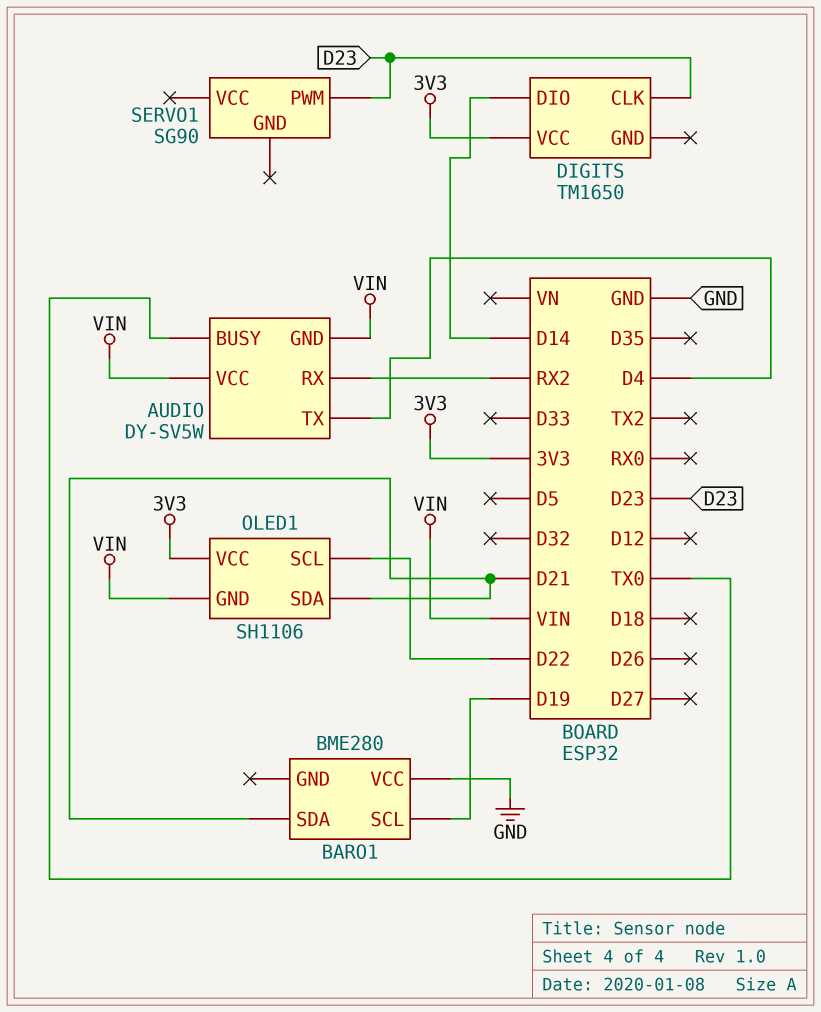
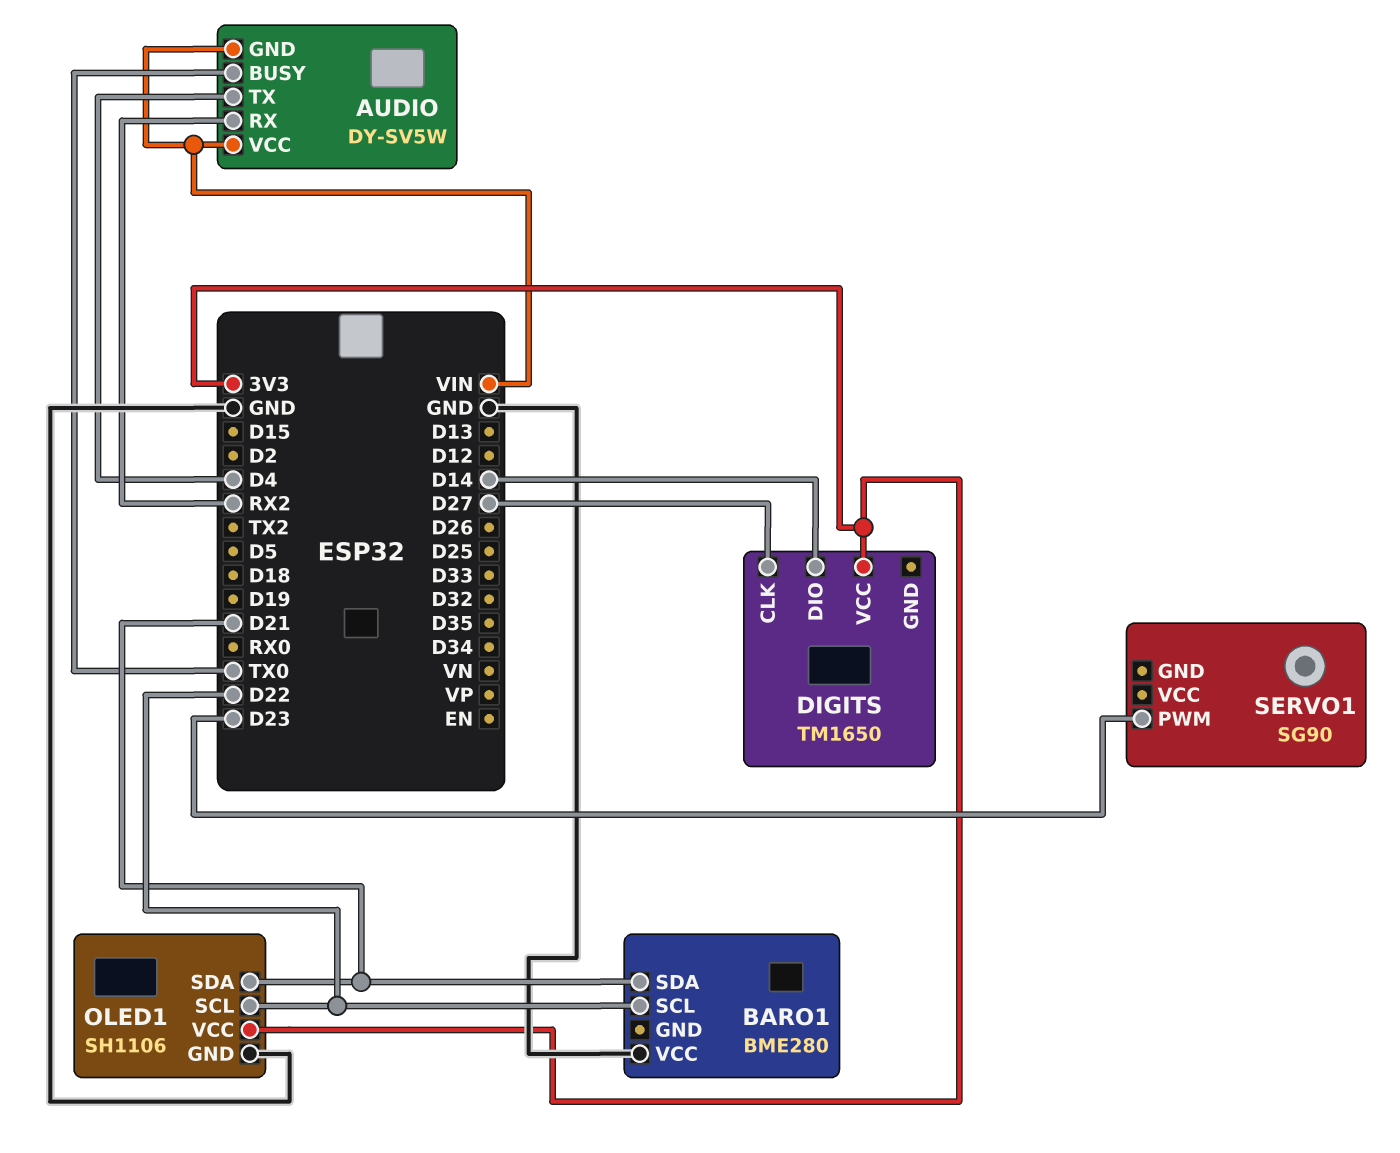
BARO1 pin SCL: D19 -> D22
DIGITS pin CLK: D23 -> D27
OLED1 pin GND: VIN -> GND

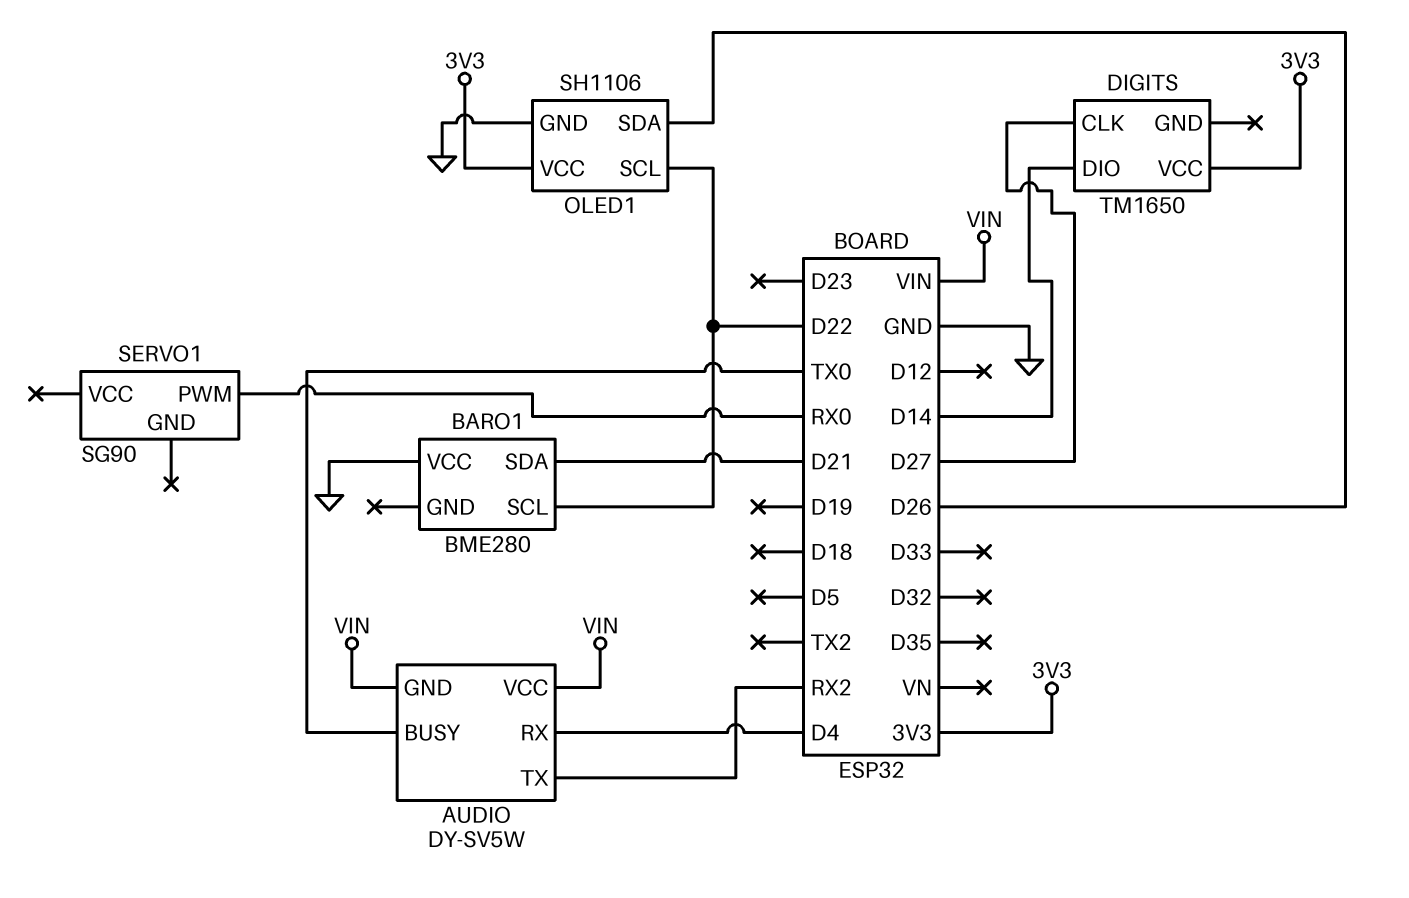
AUDIO pin RX: RX2 -> D4
AUDIO pin TX: D4 -> RX2
OLED1 pin SDA: D21 -> D26
SERVO1 pin PWM: D23 -> RX0

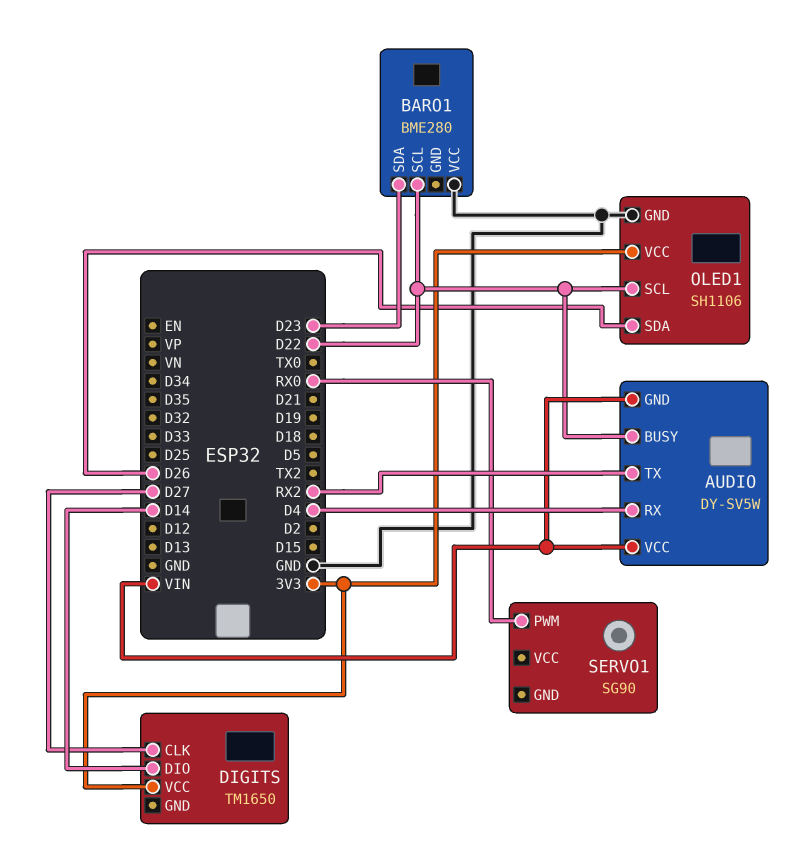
AUDIO pin BUSY: TX0 -> D22
BARO1 pin SDA: D21 -> D23

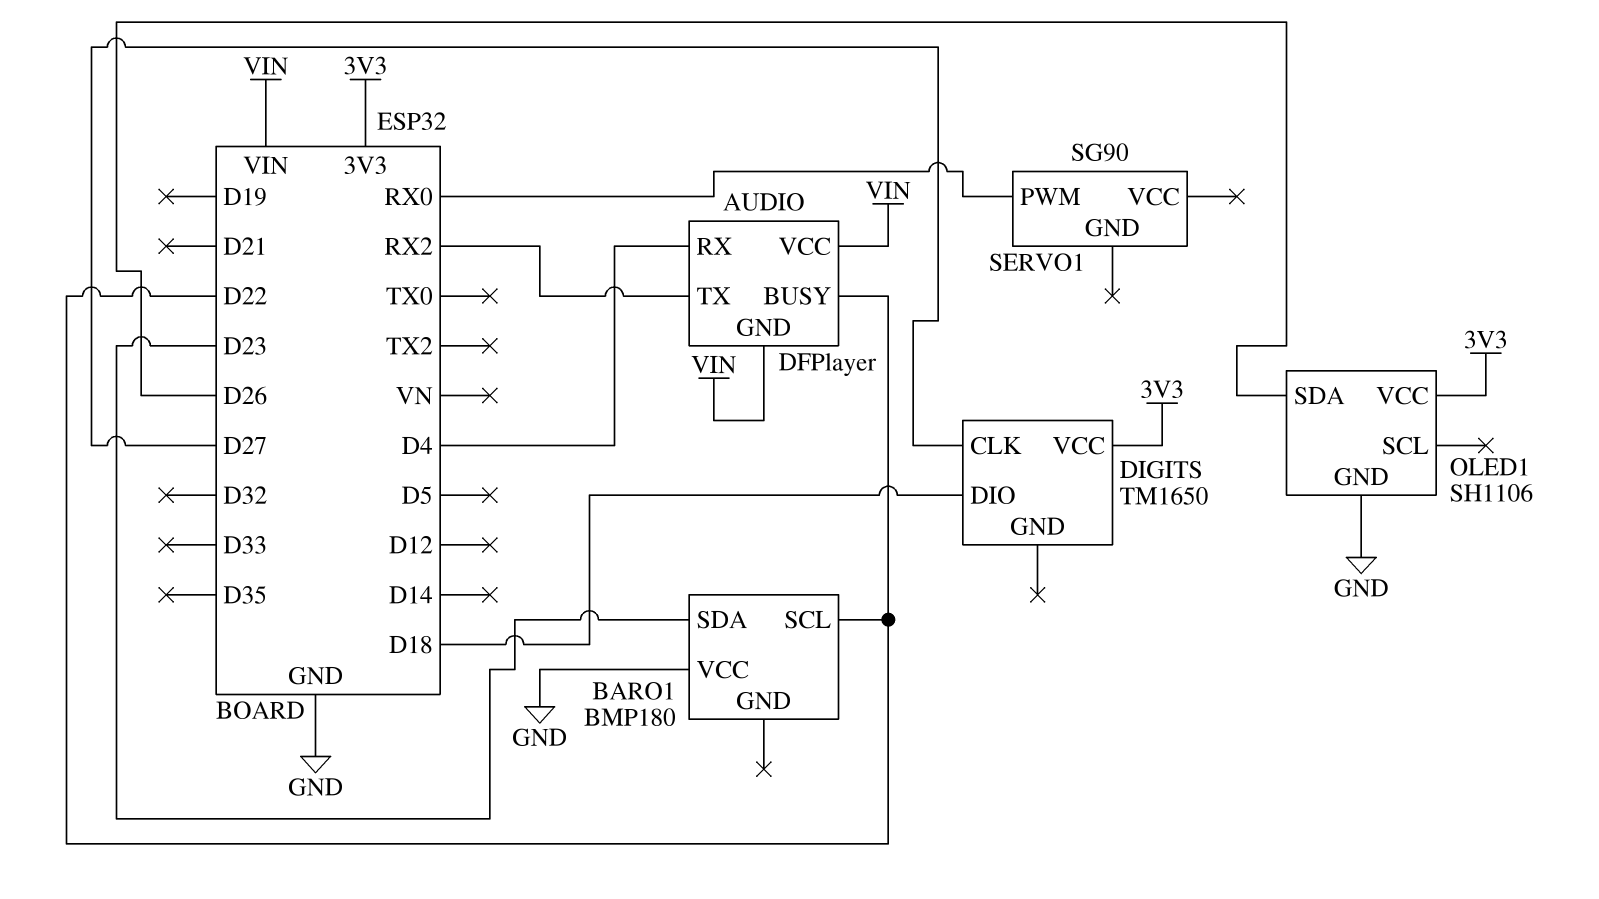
AUDIO: DY-SV5W -> DFPlayer
BARO1: BME280 -> BMP180
DIGITS pin DIO: D14 -> D18
OLED1 pin SCL: D22 -> none

